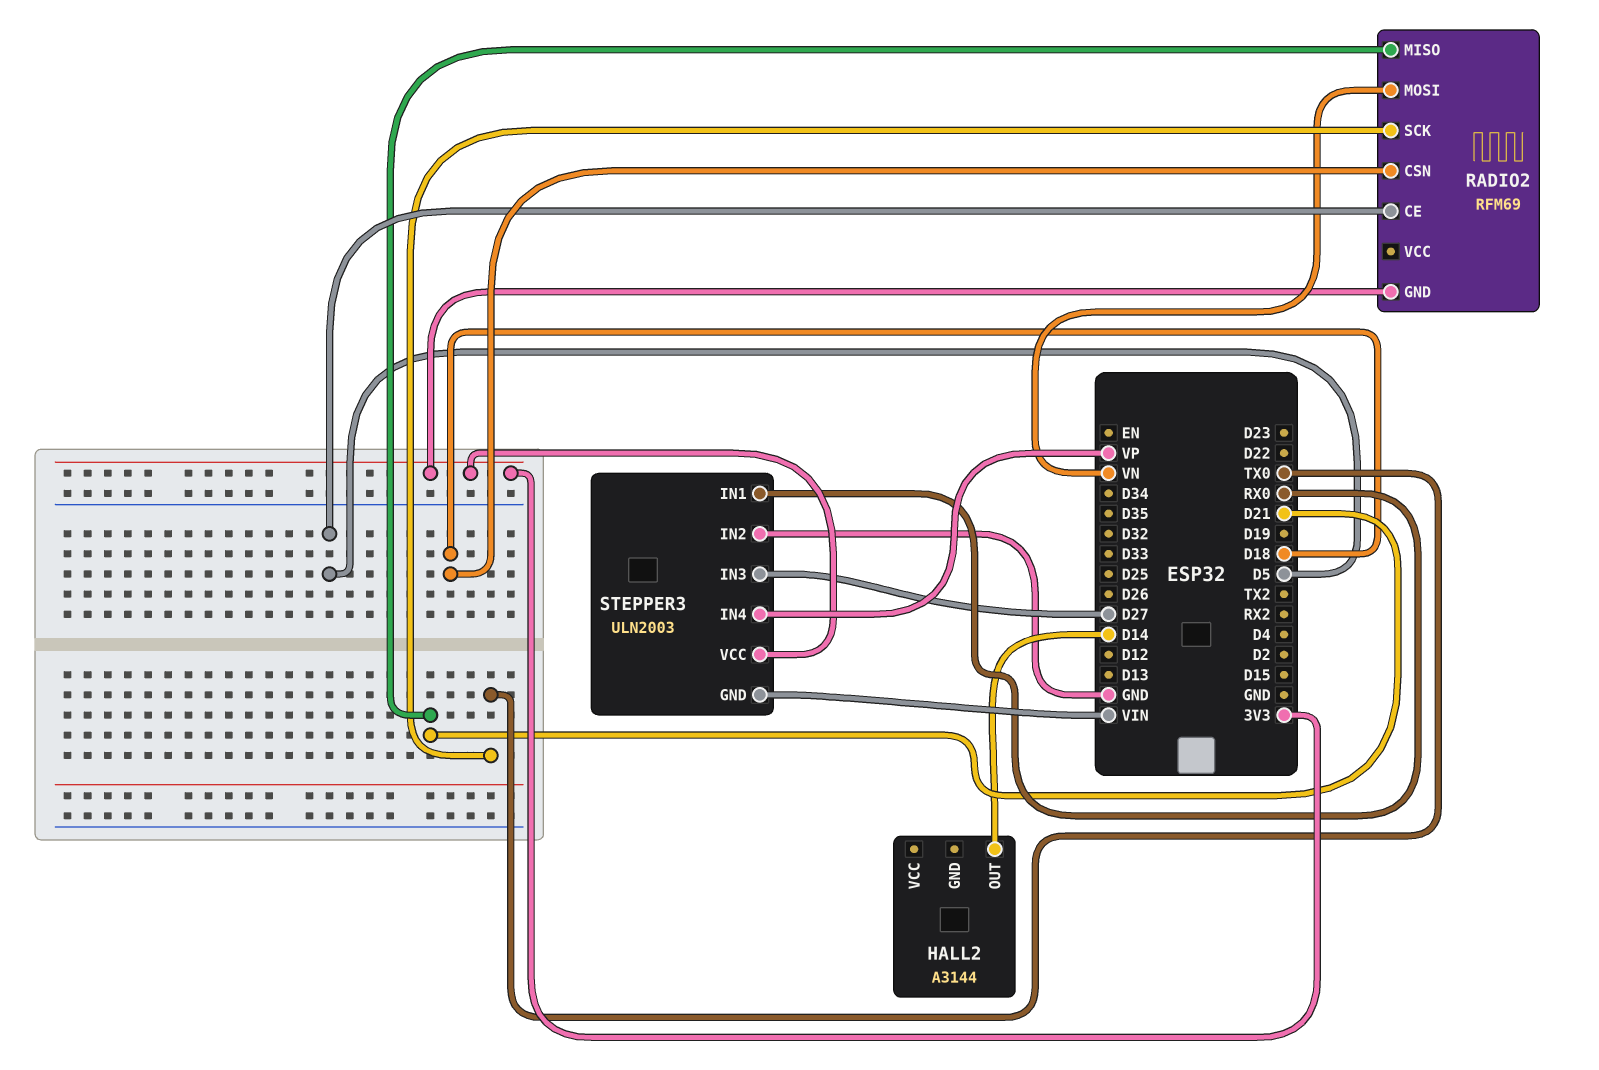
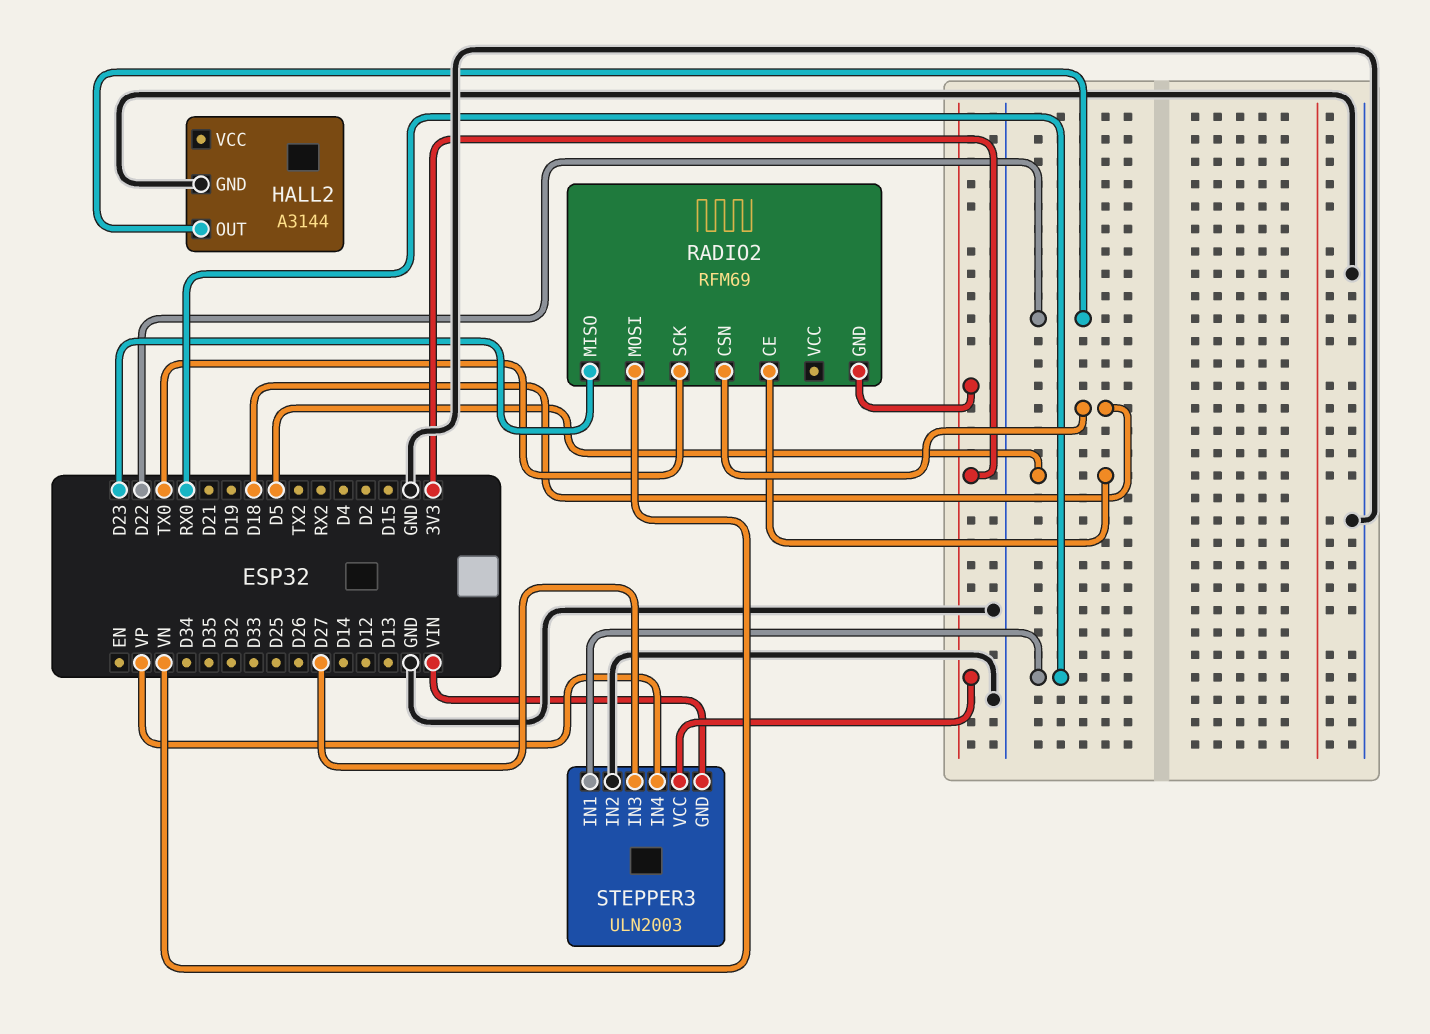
HALL2 pin GND: none -> GND
HALL2 pin OUT: D14 -> D22
RADIO2 pin MISO: D21 -> D23

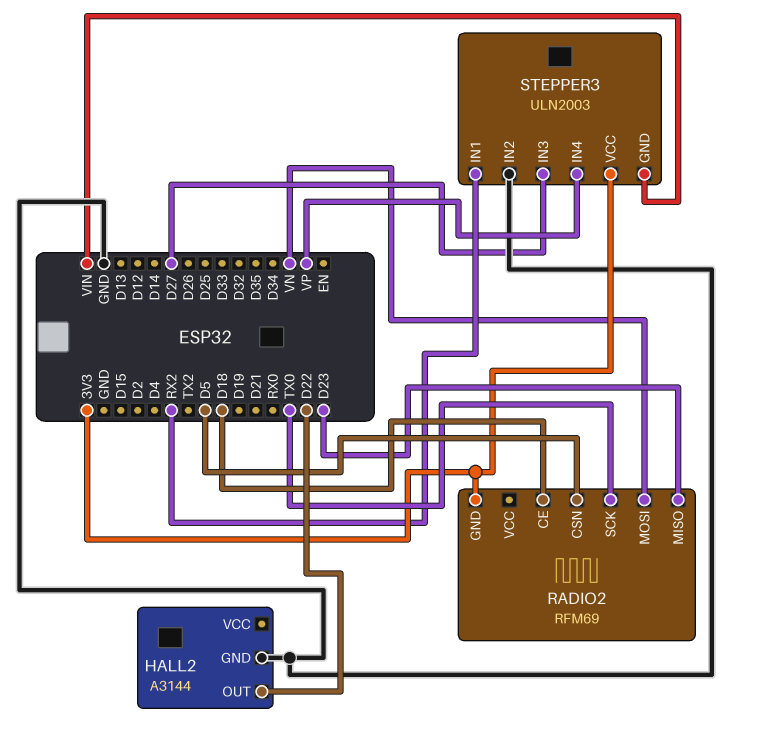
RADIO2 pin CE: D5 -> D18
RADIO2 pin CSN: D18 -> D5
STEPPER3 pin IN1: RX0 -> RX2

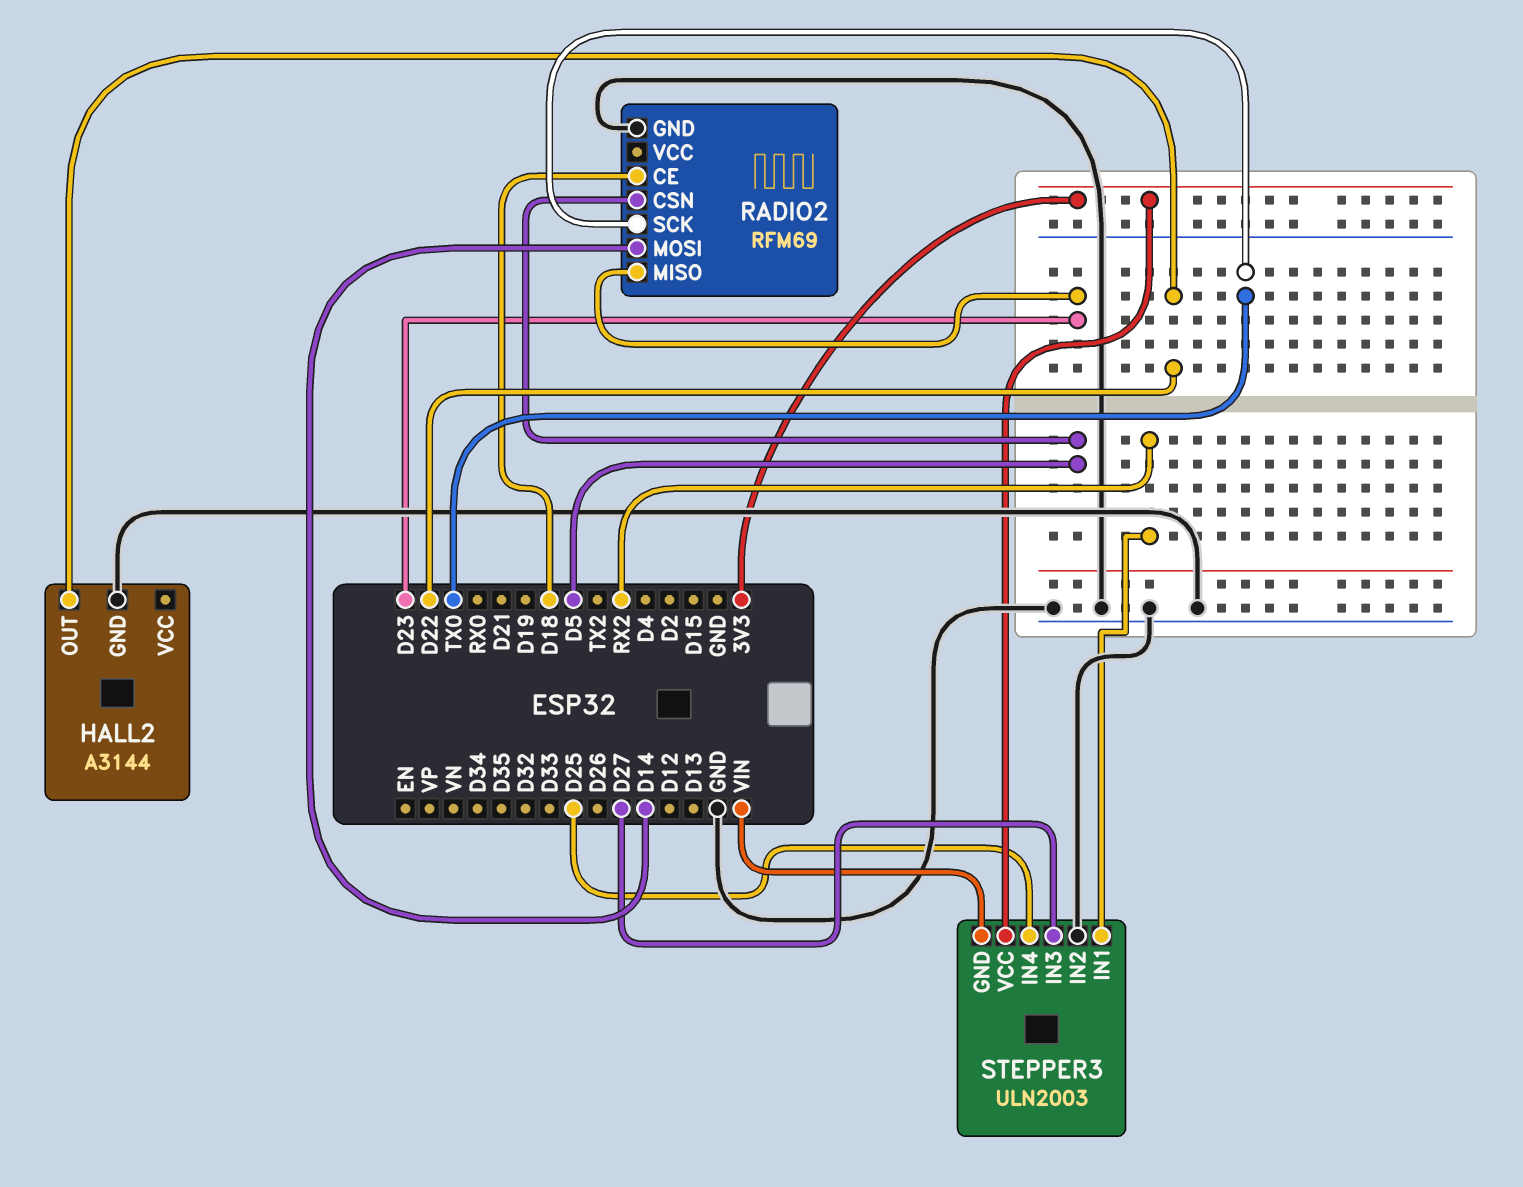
RADIO2 pin GND: 3V3 -> GND
RADIO2 pin MOSI: VN -> D14
STEPPER3 pin IN4: VP -> D25

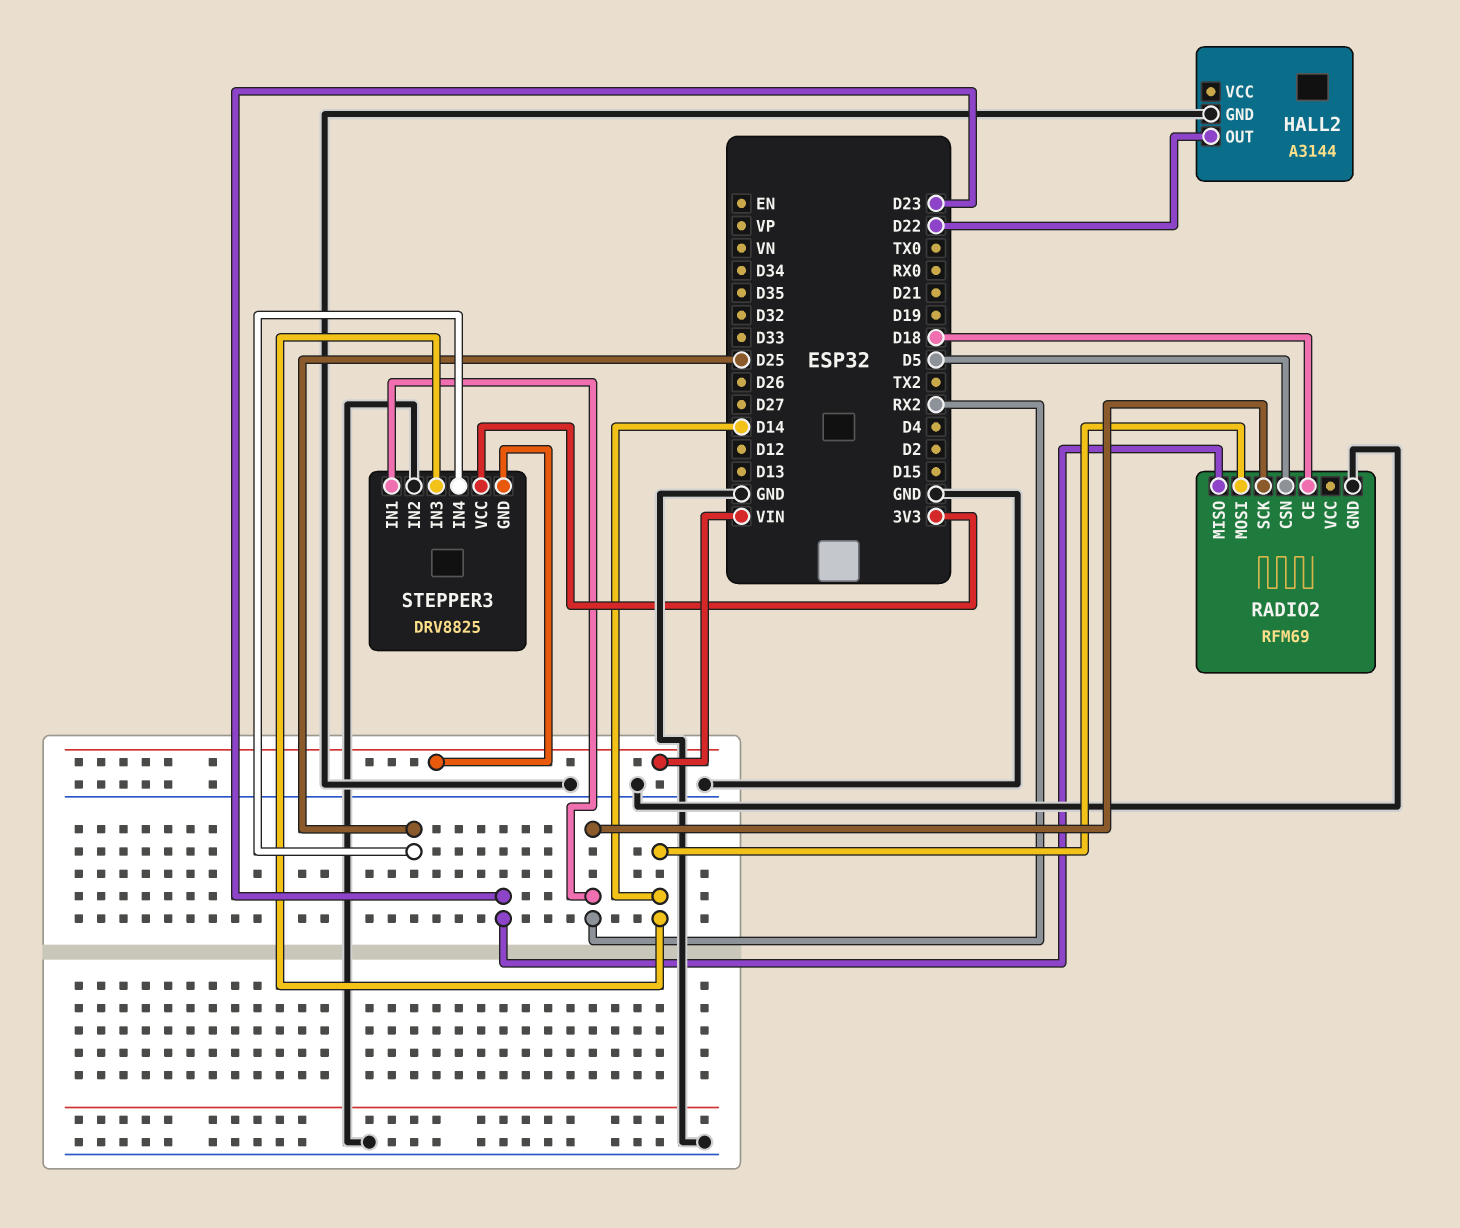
RADIO2 pin SCK: TX0 -> RX2
STEPPER3: ULN2003 -> DRV8825
STEPPER3 pin IN3: D27 -> D14

